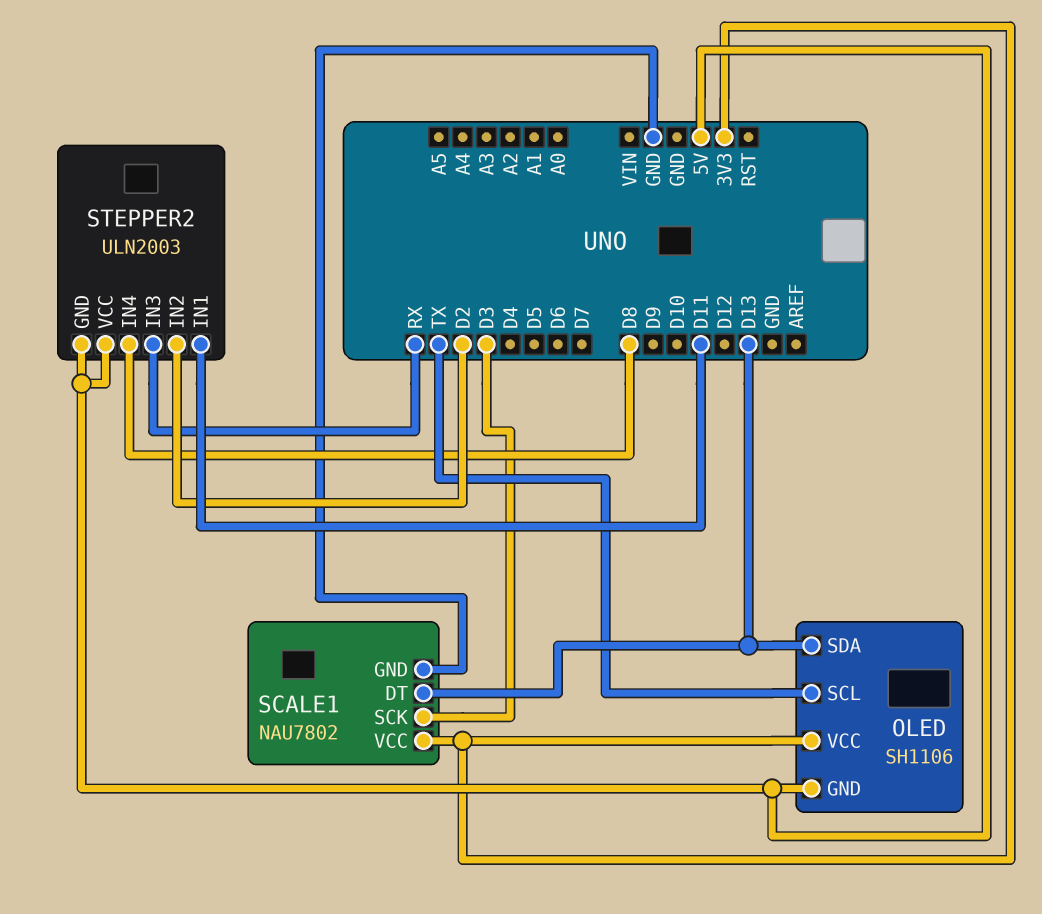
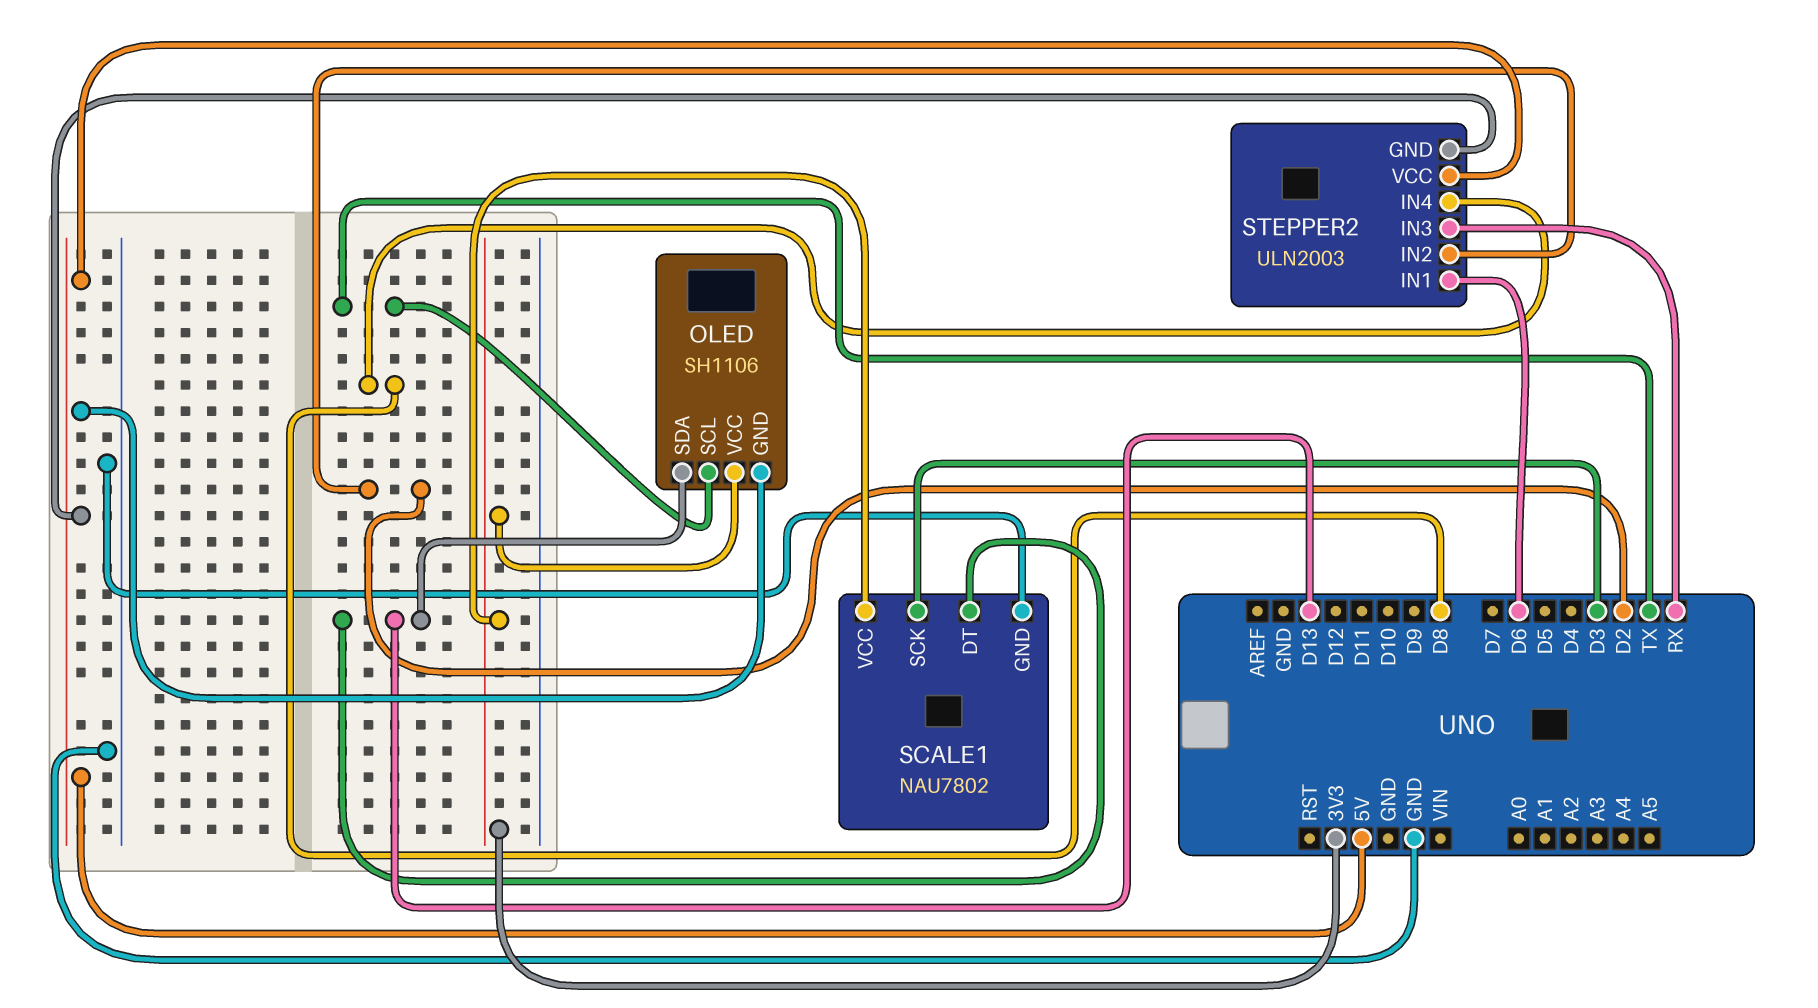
STEPPER2 pin IN1: D11 -> D6

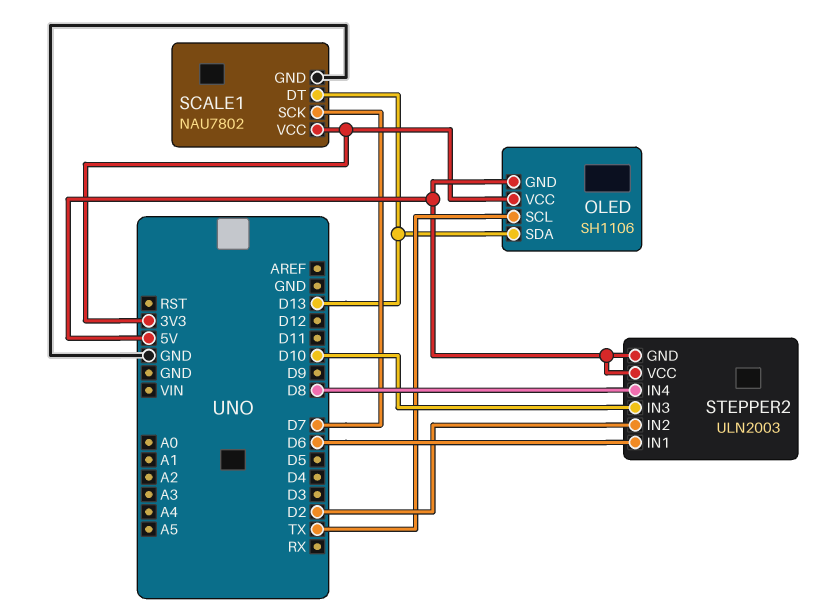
SCALE1 pin SCK: D3 -> D7
STEPPER2 pin IN3: RX -> D10

